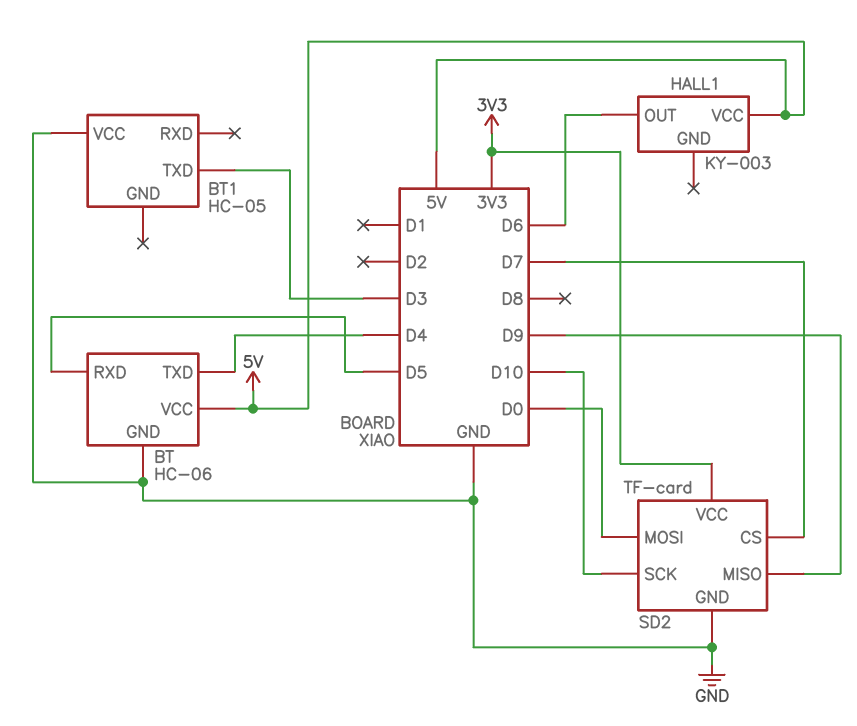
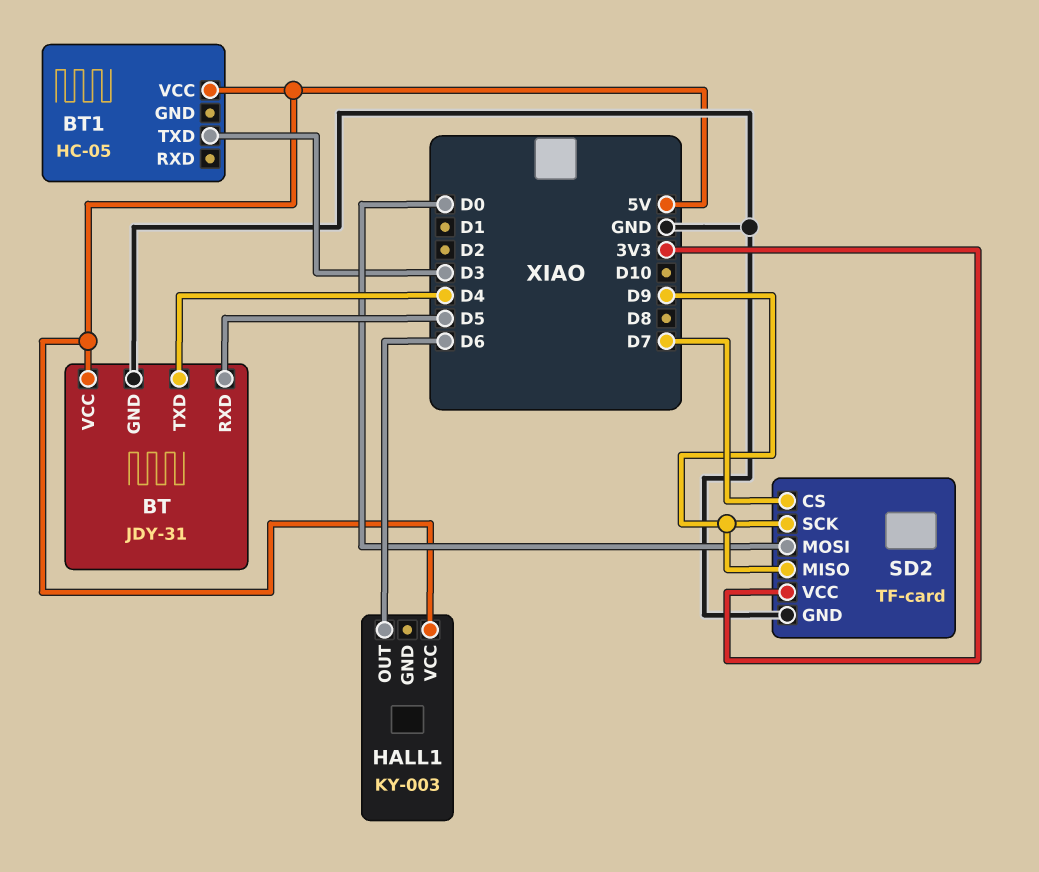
BT: HC-06 -> JDY-31
BT1 pin VCC: GND -> 5V
SD2 pin SCK: D10 -> D9

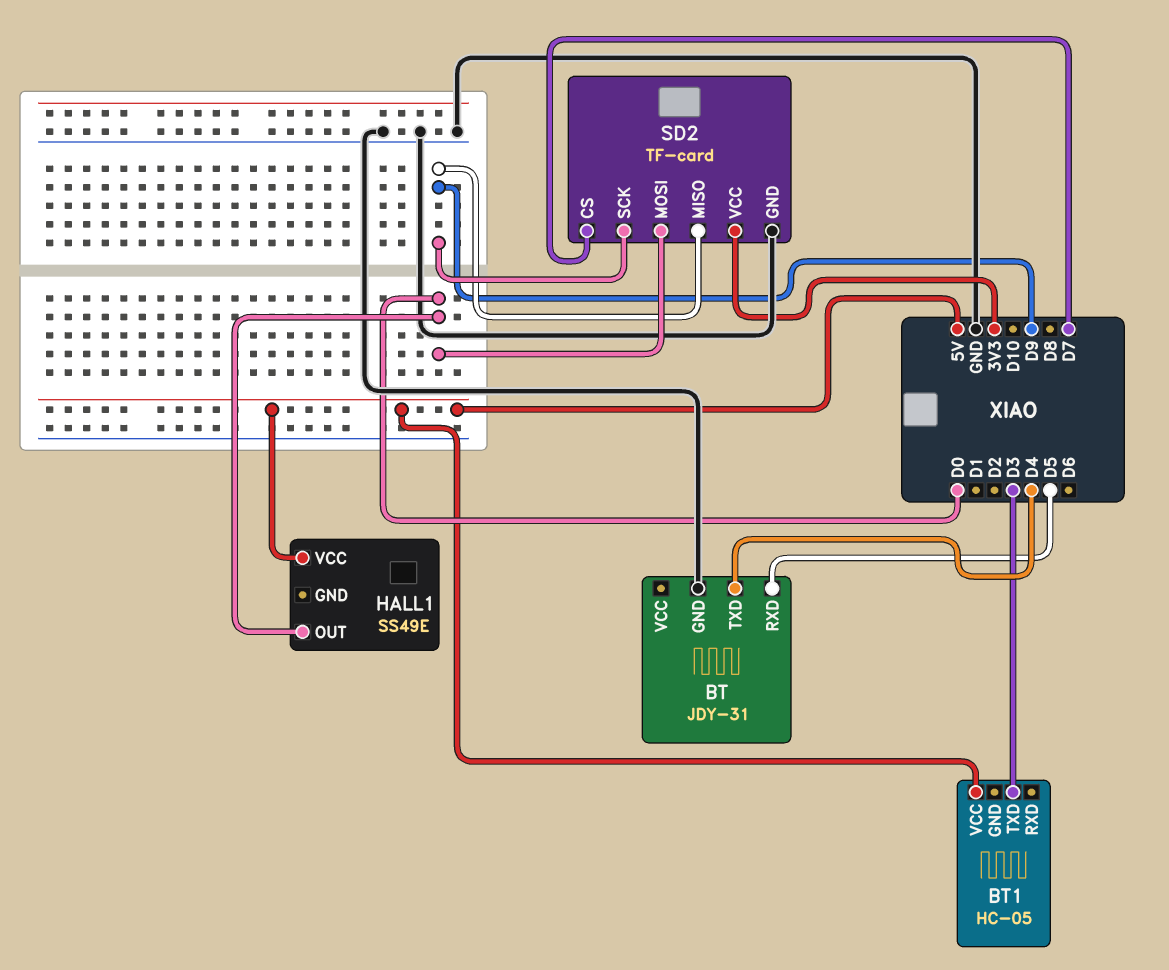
BT pin VCC: 5V -> none
HALL1: KY-003 -> SS49E
HALL1 pin OUT: D6 -> D0

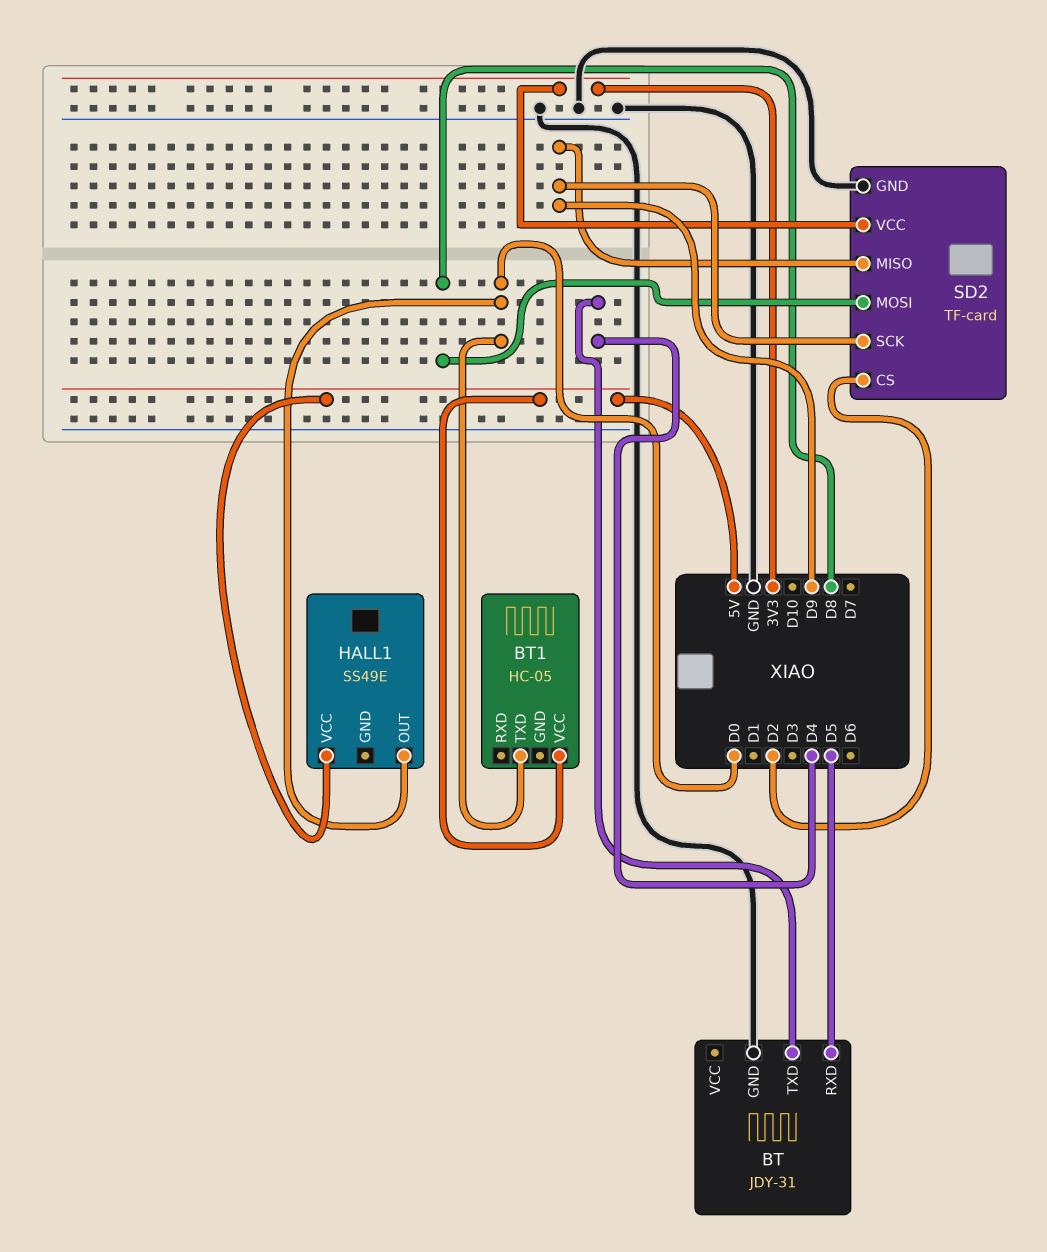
BT1 pin TXD: D3 -> D0
SD2 pin CS: D7 -> D2
SD2 pin MOSI: D0 -> D8

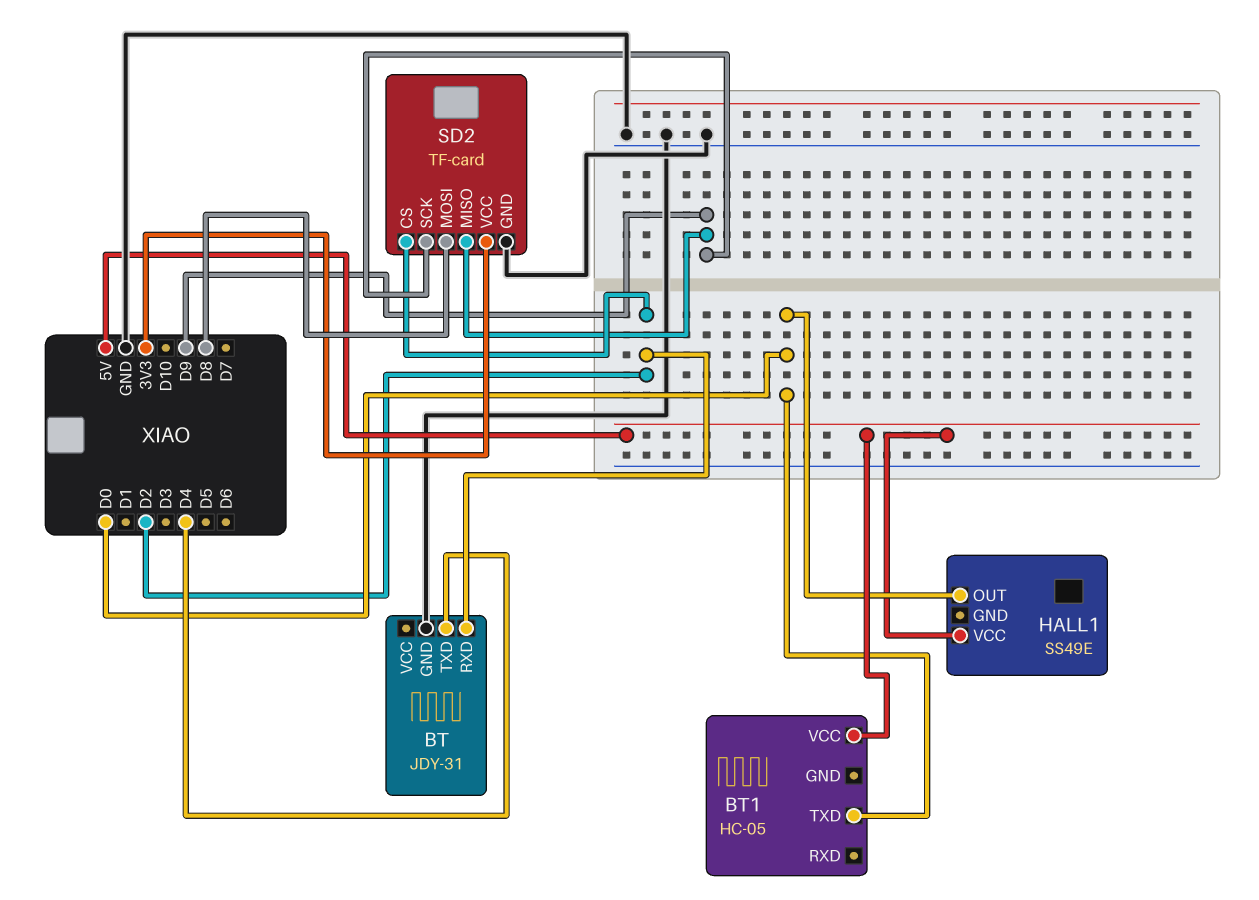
BT pin RXD: D5 -> D2

